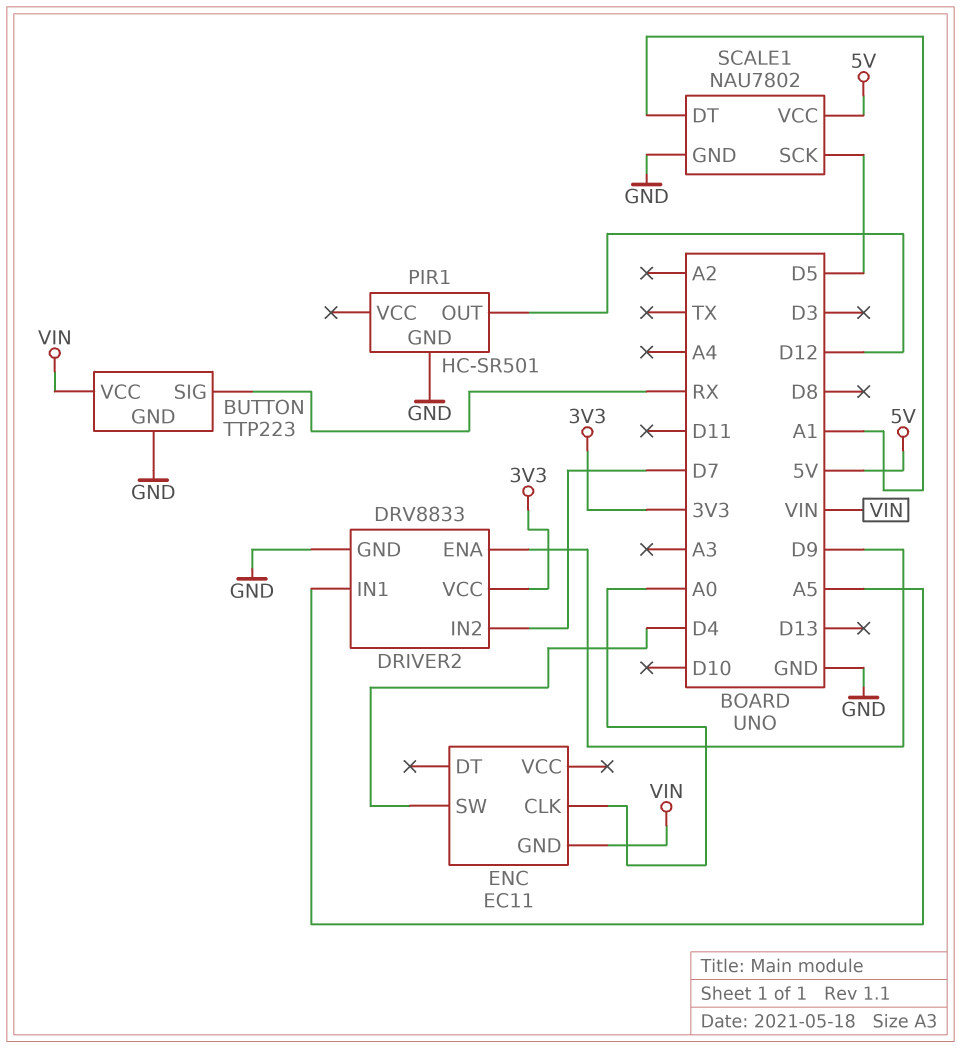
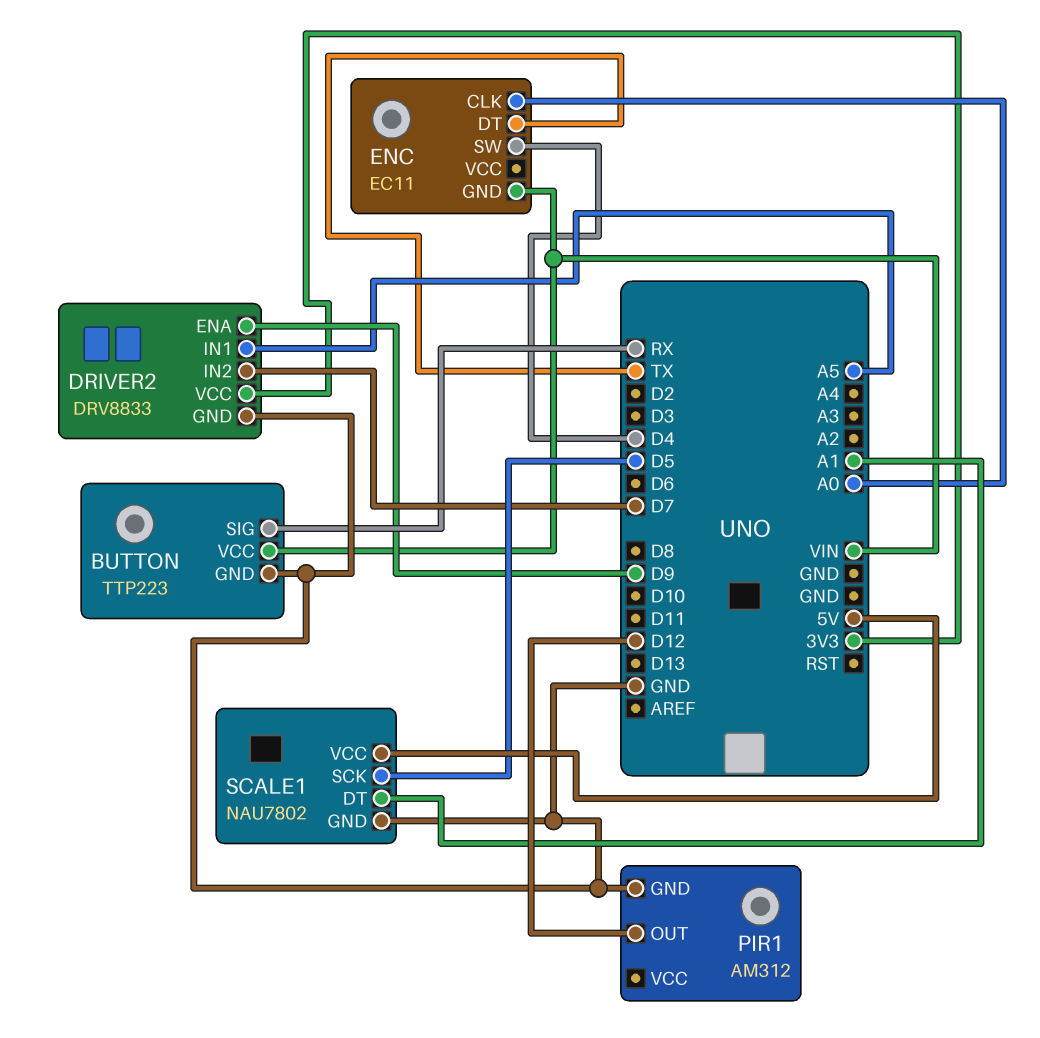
ENC pin DT: none -> TX
PIR1: HC-SR501 -> AM312

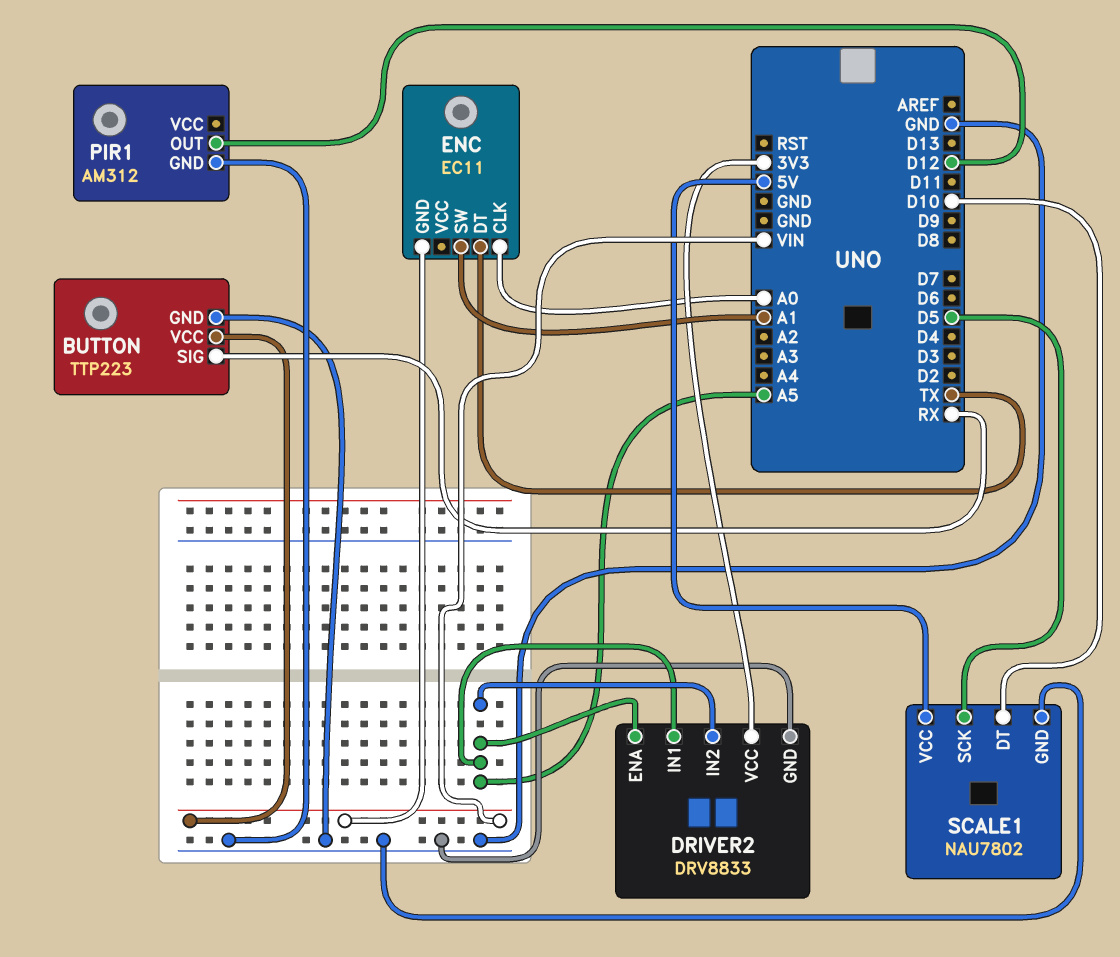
DRIVER2 pin ENA: D9 -> A5
DRIVER2 pin IN2: D7 -> A5
ENC pin SW: D4 -> A1
SCALE1 pin DT: A1 -> D10

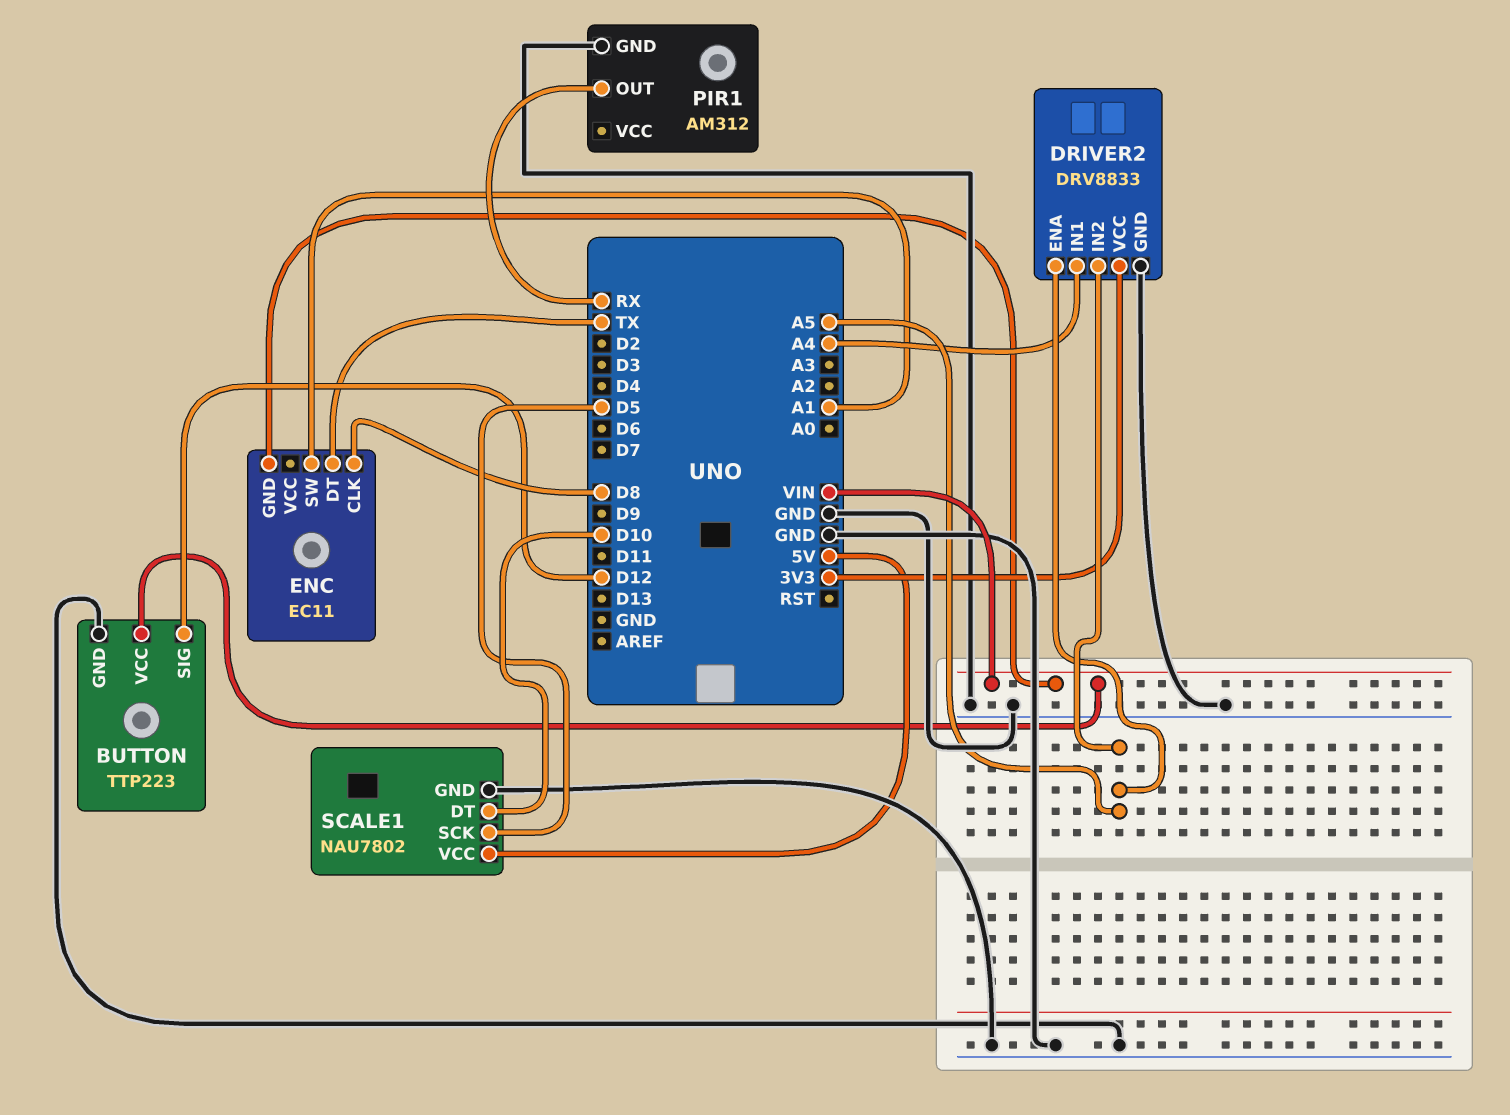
BUTTON pin SIG: RX -> D12
DRIVER2 pin IN1: A5 -> A4
ENC pin CLK: A0 -> D8
PIR1 pin OUT: D12 -> RX

